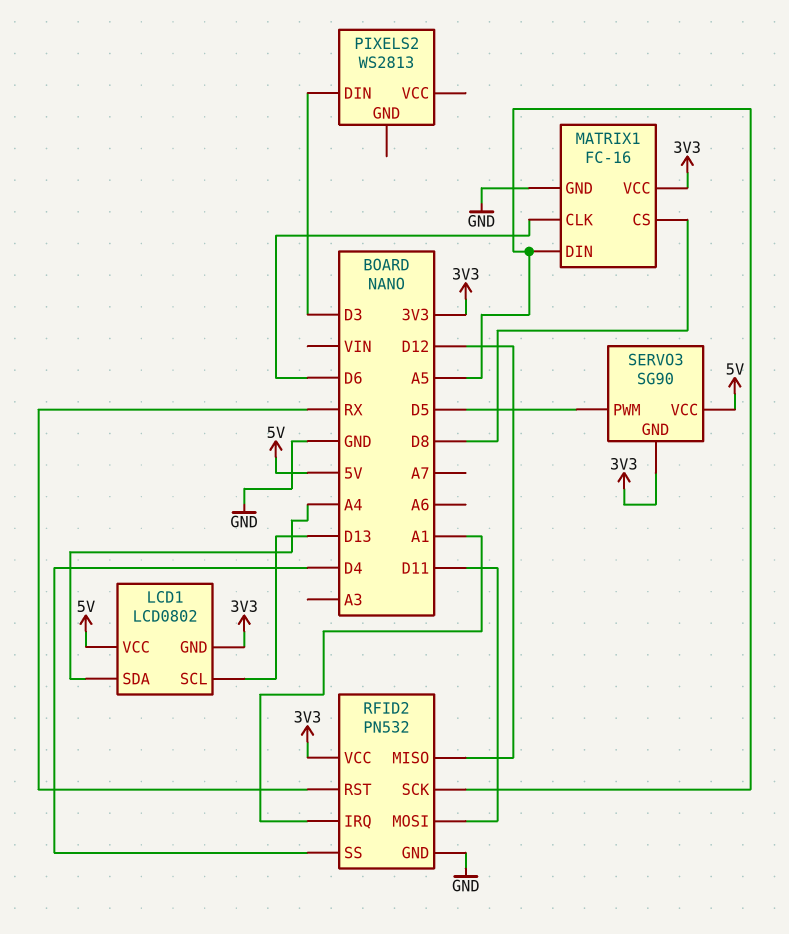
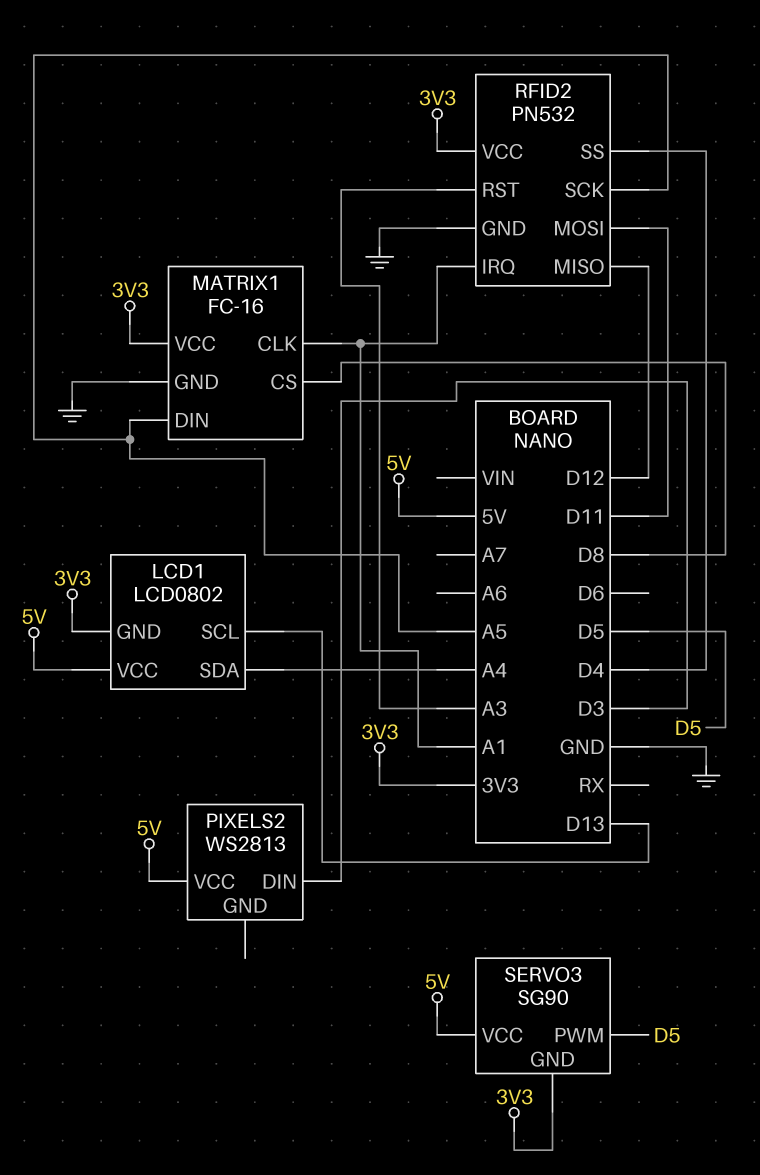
MATRIX1 pin CLK: D6 -> A1
PIXELS2 pin VCC: none -> 5V
RFID2 pin RST: RX -> A3

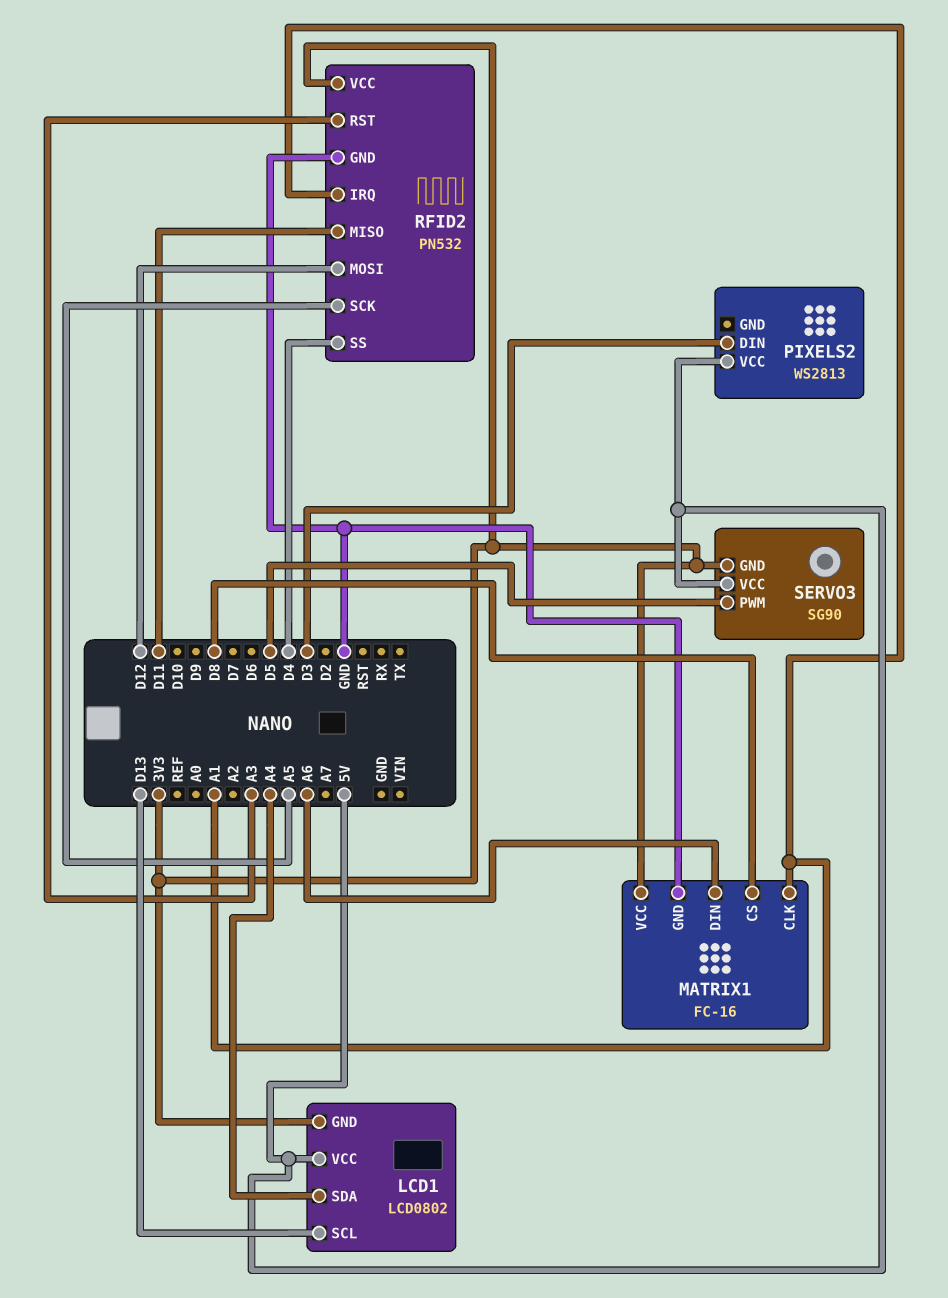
MATRIX1 pin DIN: A5 -> A6
RFID2 pin MISO: D12 -> D11
RFID2 pin MOSI: D11 -> D12

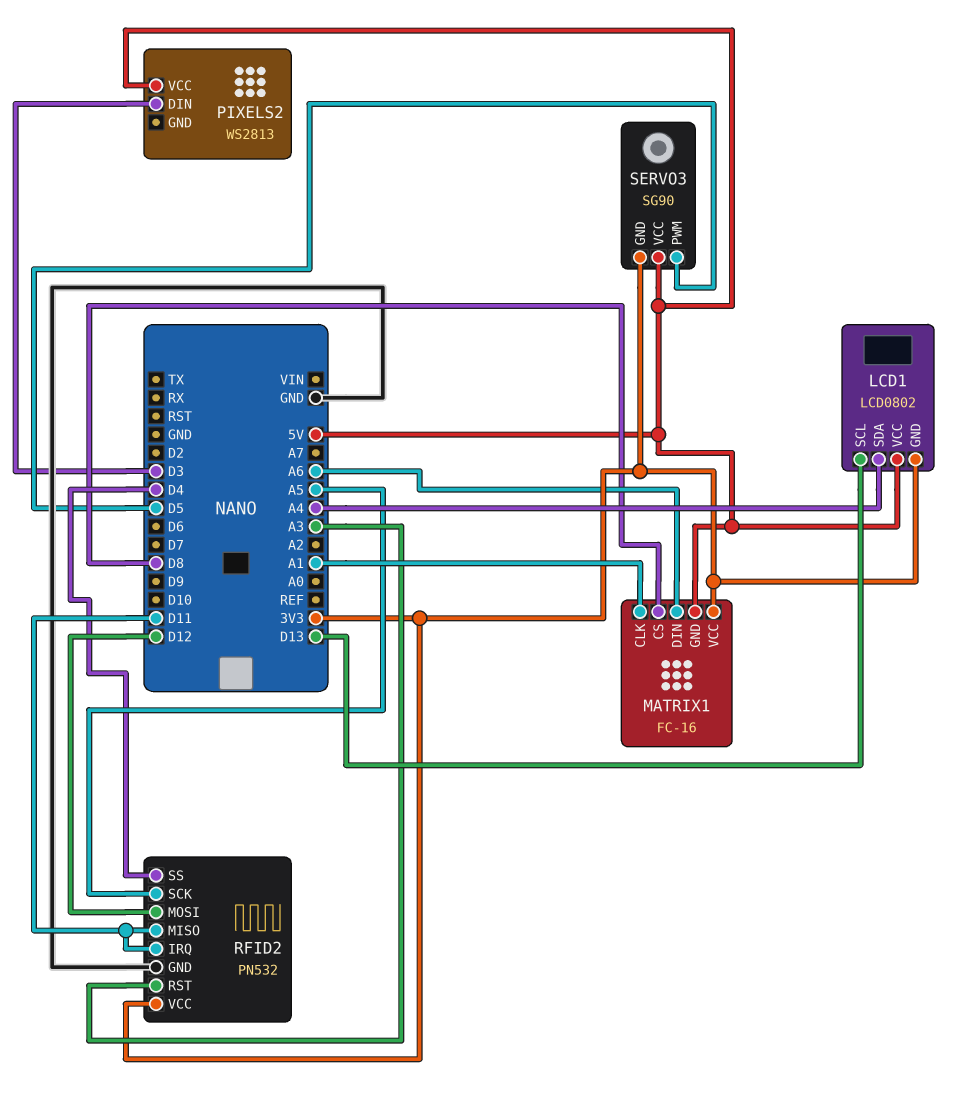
MATRIX1 pin GND: GND -> 5V
RFID2 pin IRQ: A1 -> D11

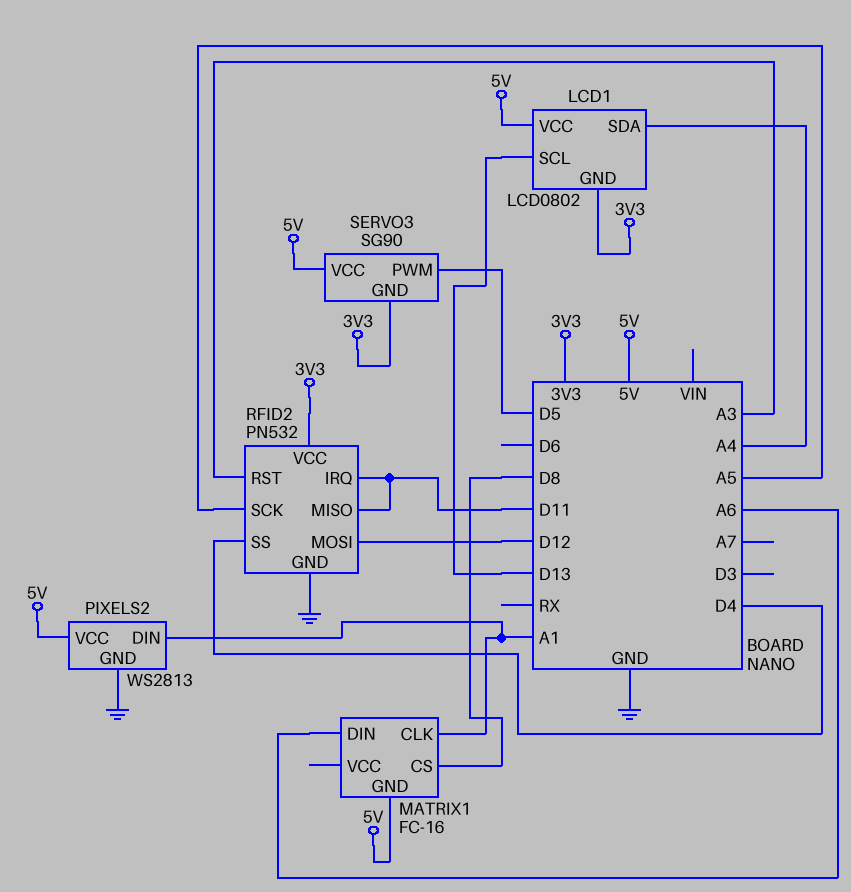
MATRIX1 pin VCC: 3V3 -> none
PIXELS2 pin DIN: D3 -> A1
PIXELS2 pin GND: none -> GND

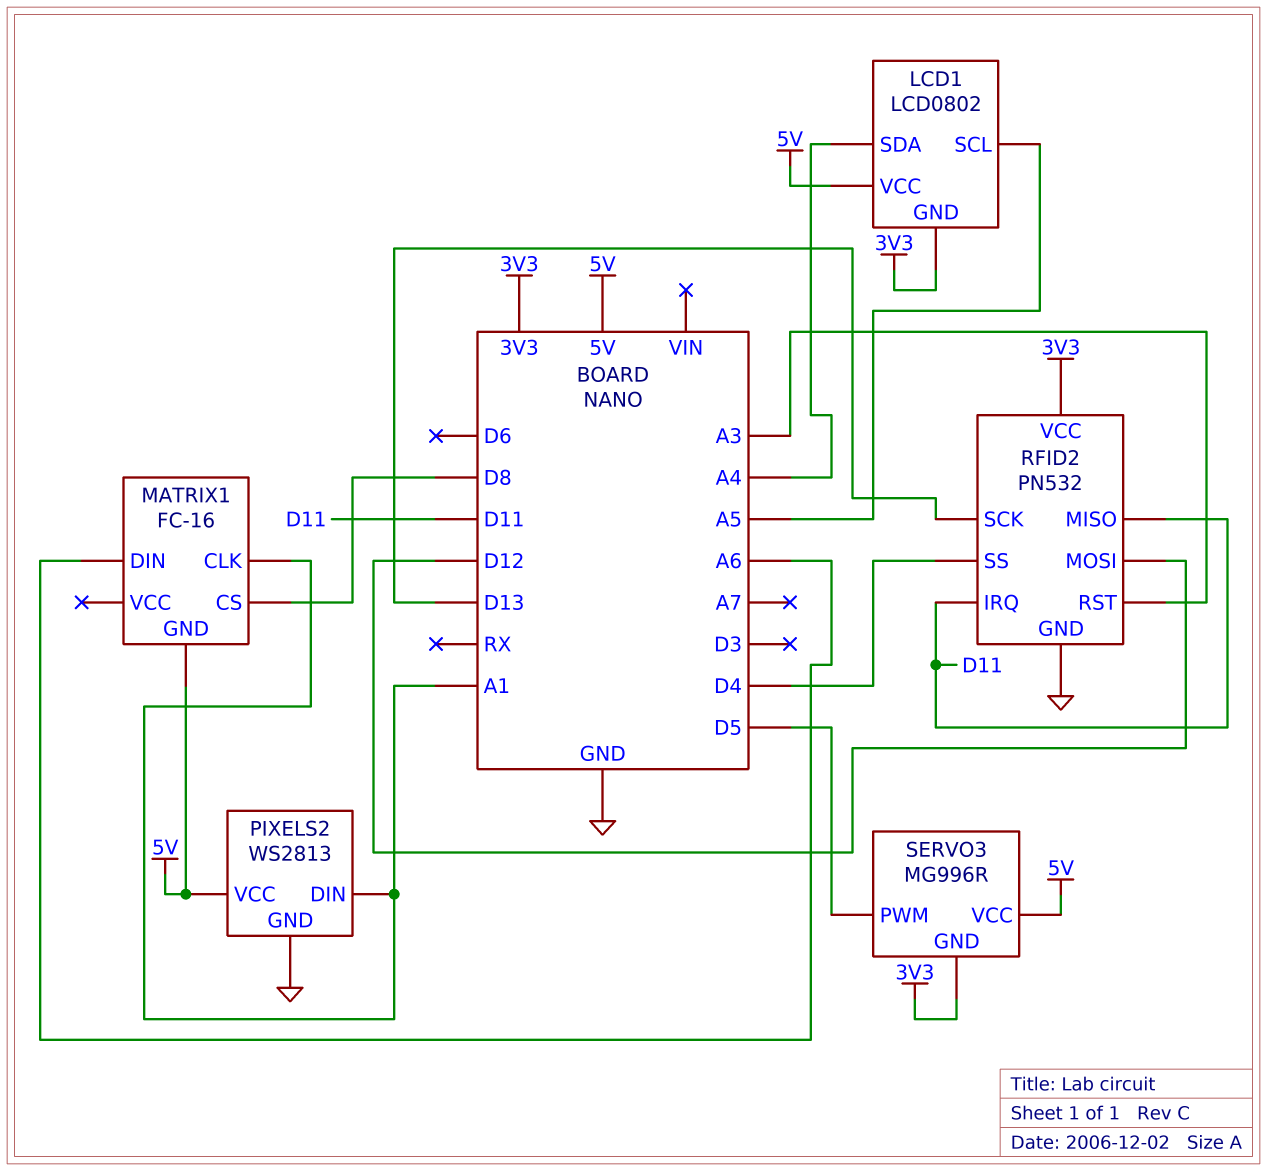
LCD1 pin SCL: D13 -> A5
RFID2 pin SCK: A5 -> D13
SERVO3: SG90 -> MG996R

